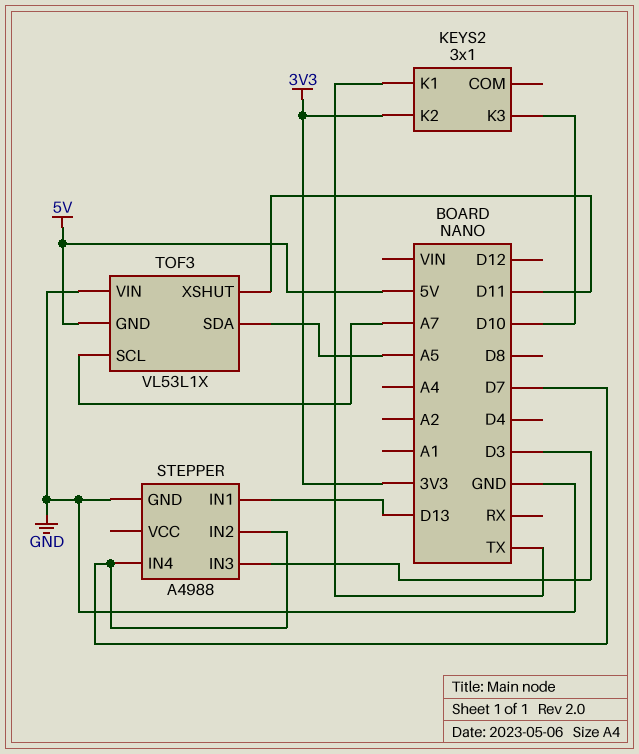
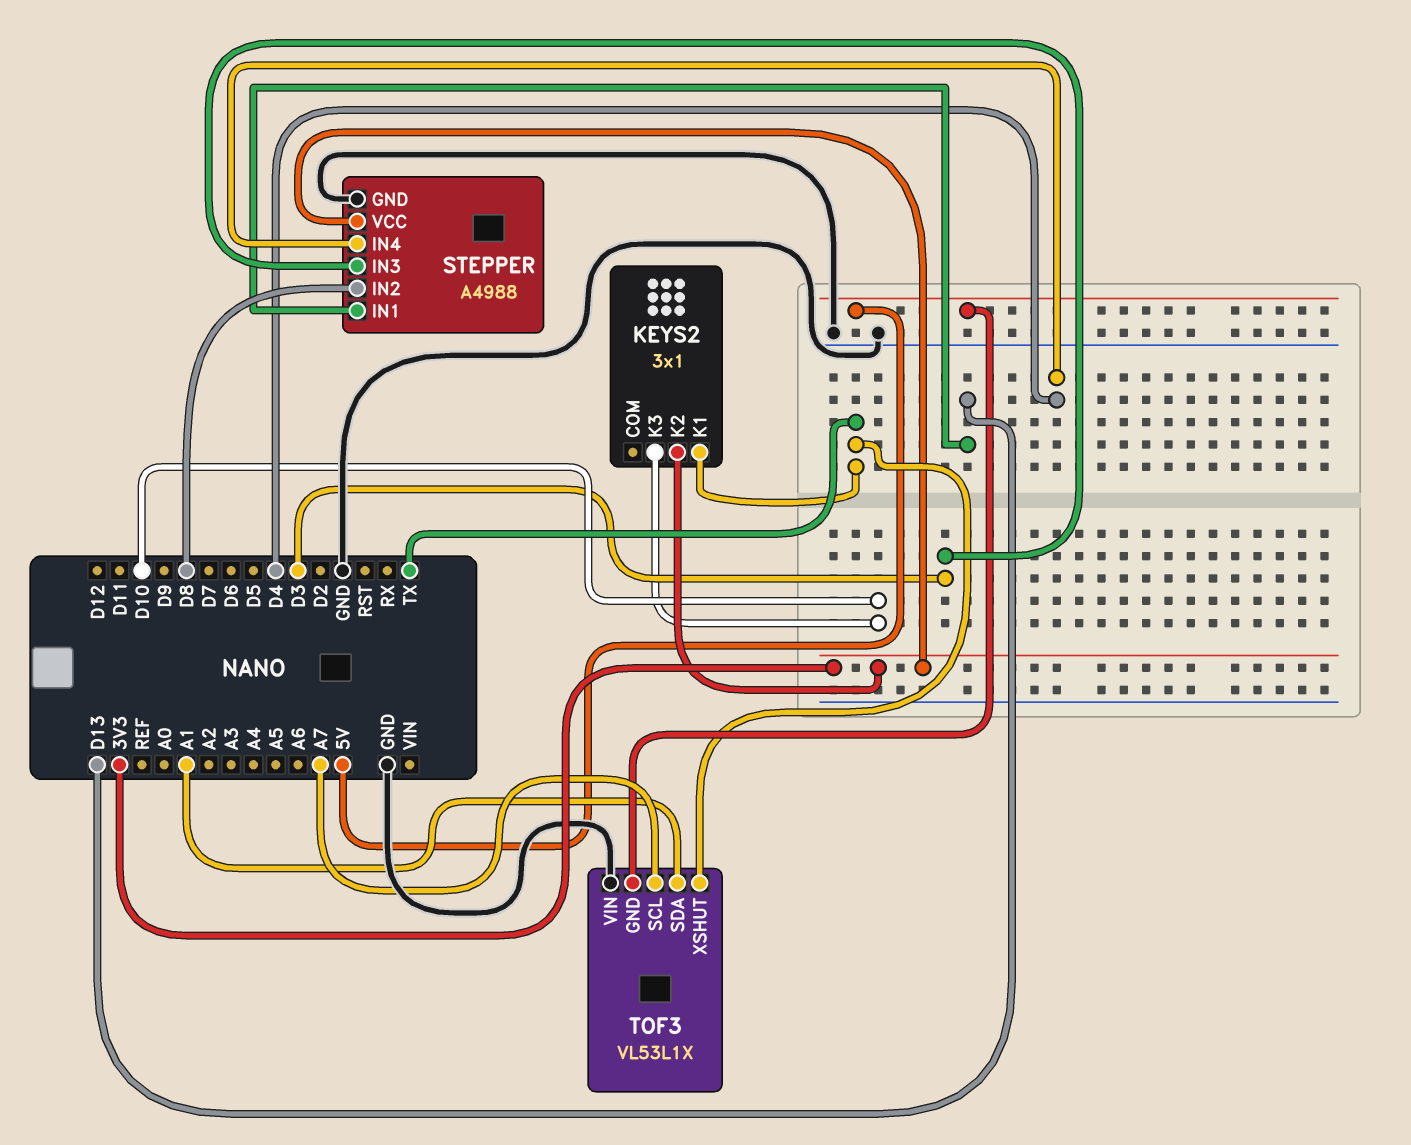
STEPPER pin IN2: D7 -> D8
STEPPER pin IN4: D7 -> D4
STEPPER pin VCC: none -> 3V3
TOF3 pin SDA: A5 -> A1
TOF3 pin XSHUT: D11 -> TX

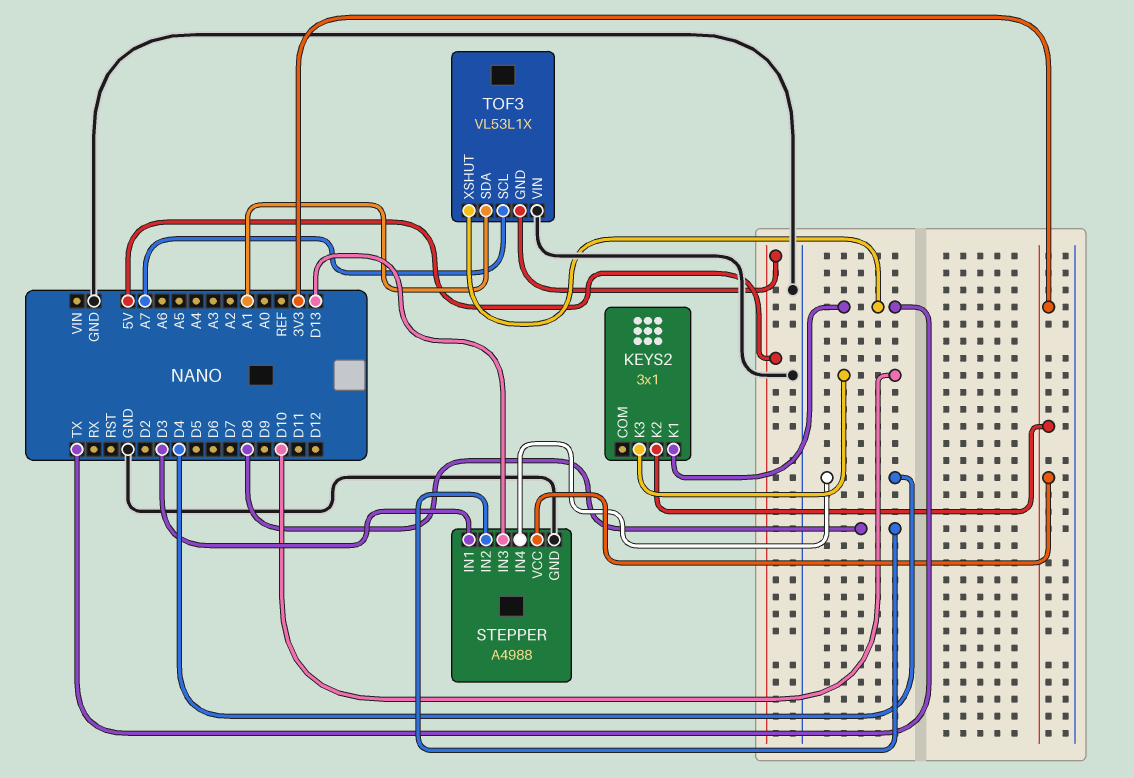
STEPPER pin IN1: D13 -> D3
STEPPER pin IN3: D3 -> D13

